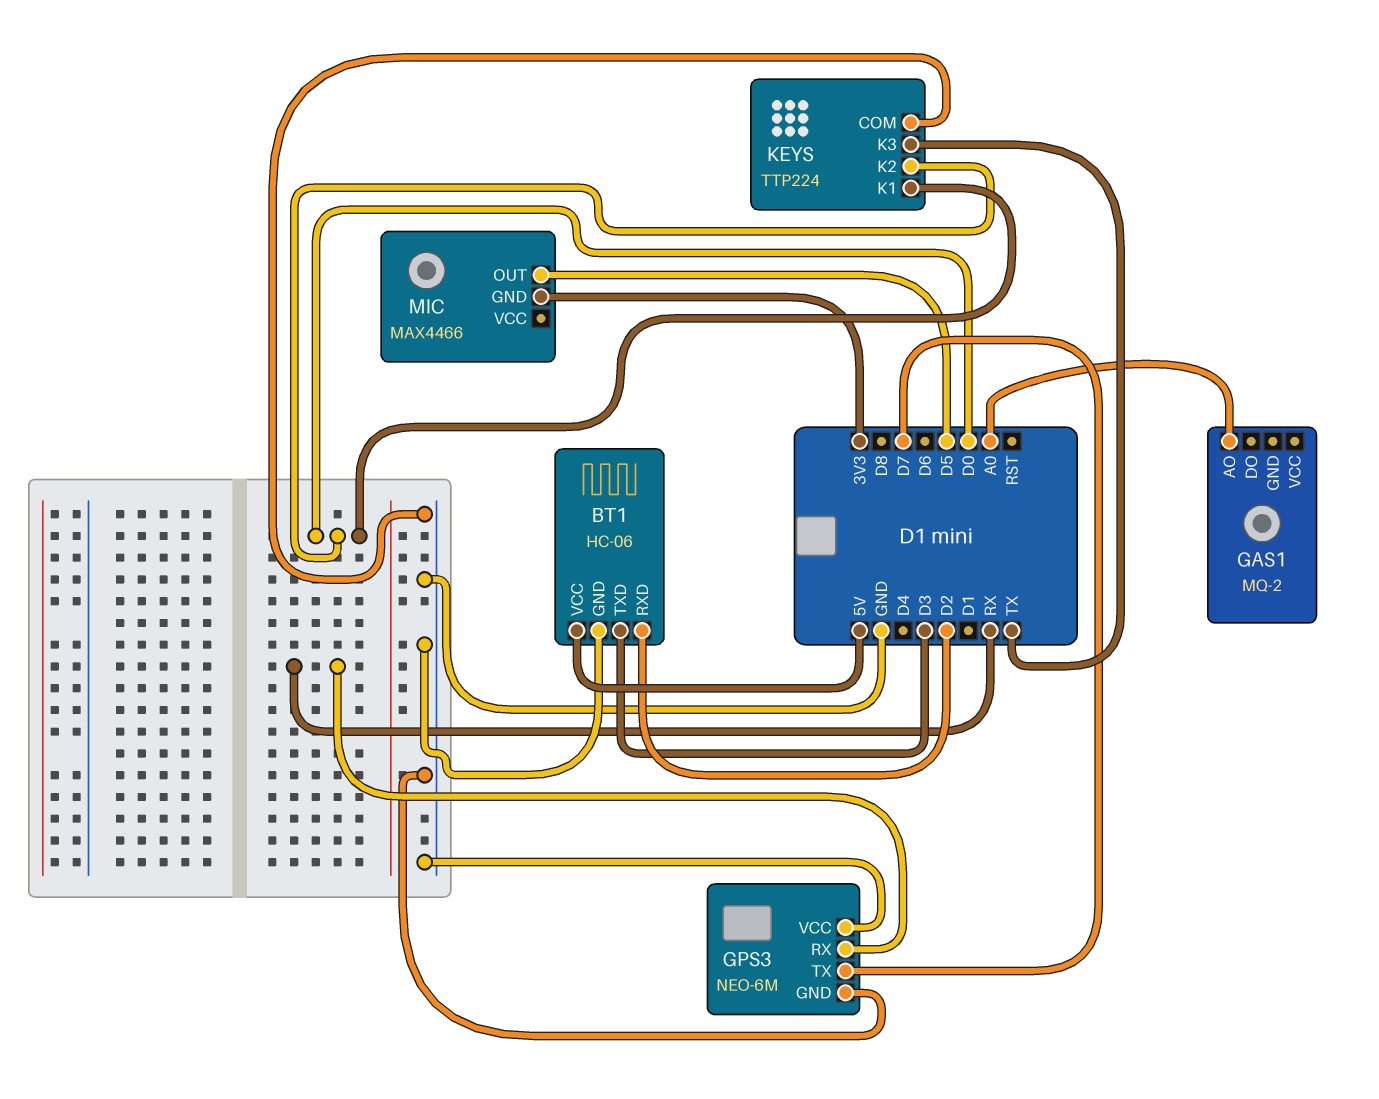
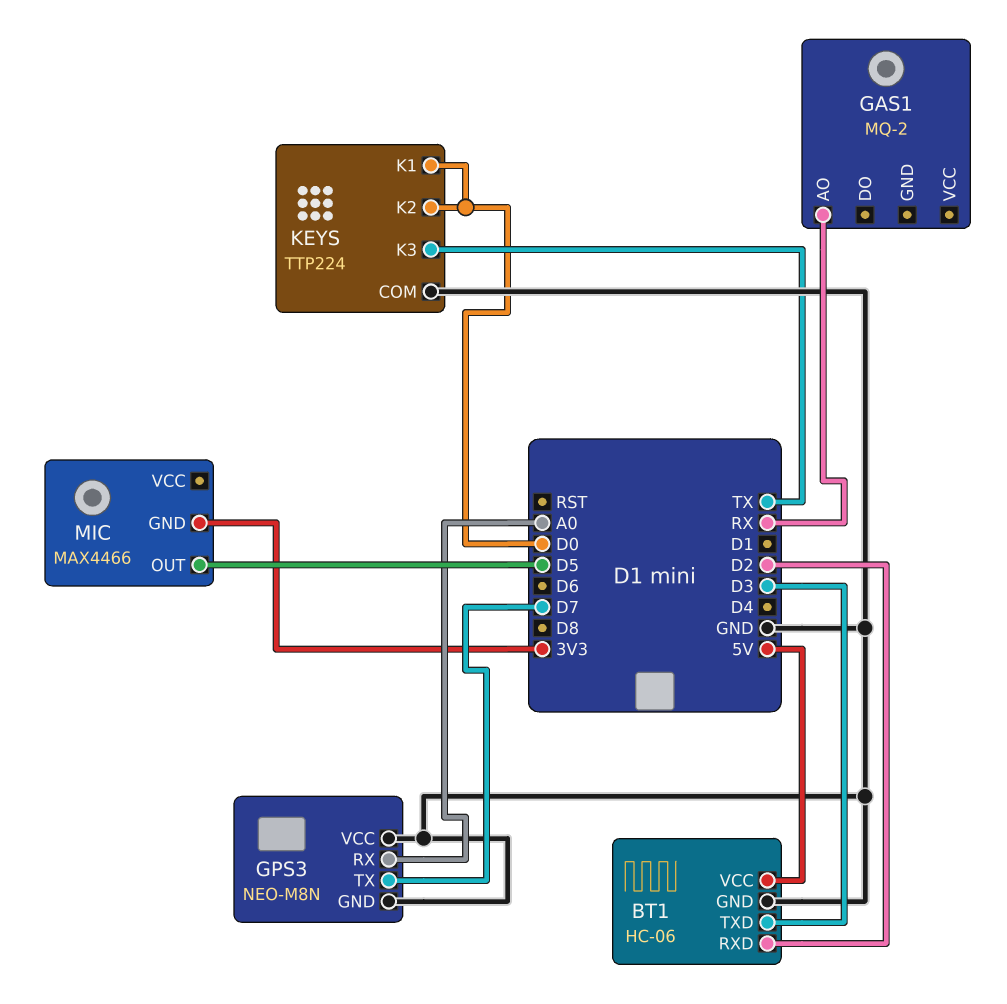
GAS1 pin AO: A0 -> RX
GPS3: NEO-6M -> NEO-M8N
GPS3 pin RX: RX -> A0

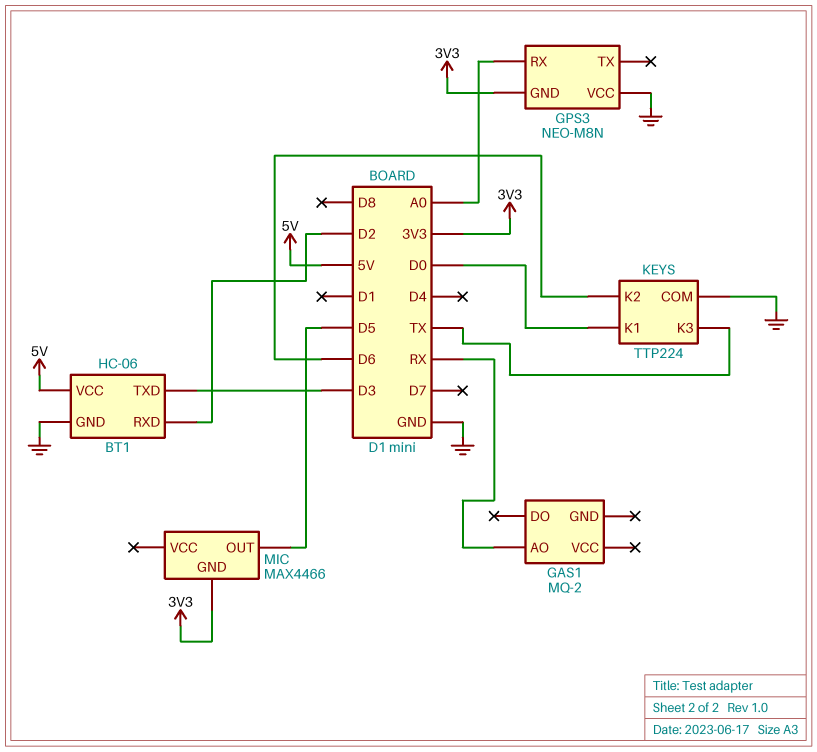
GPS3 pin GND: GND -> 3V3
GPS3 pin TX: D7 -> none
KEYS pin K2: D0 -> D6

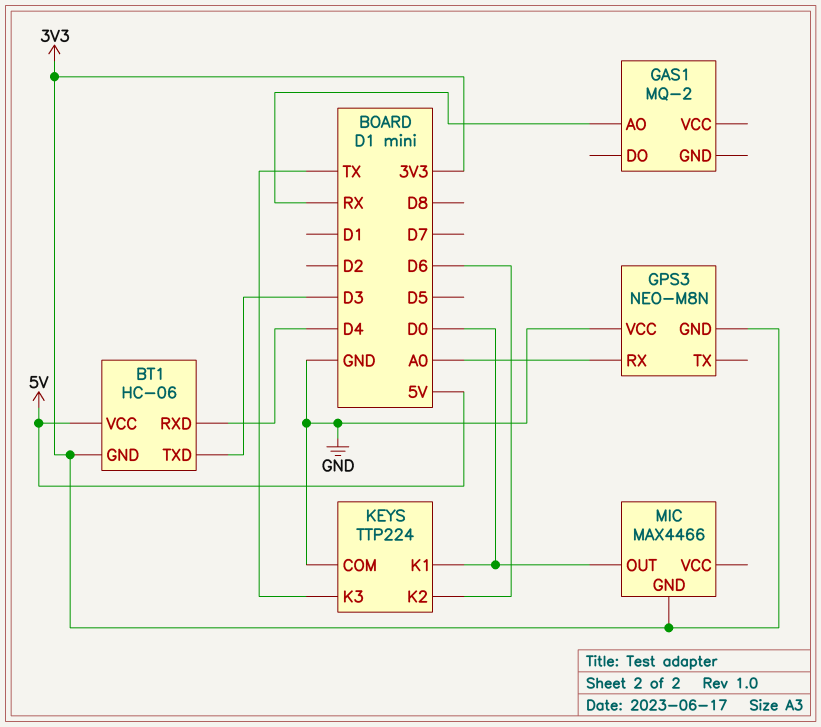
BT1 pin GND: GND -> 3V3
BT1 pin RXD: D2 -> D4
MIC pin OUT: D5 -> D0

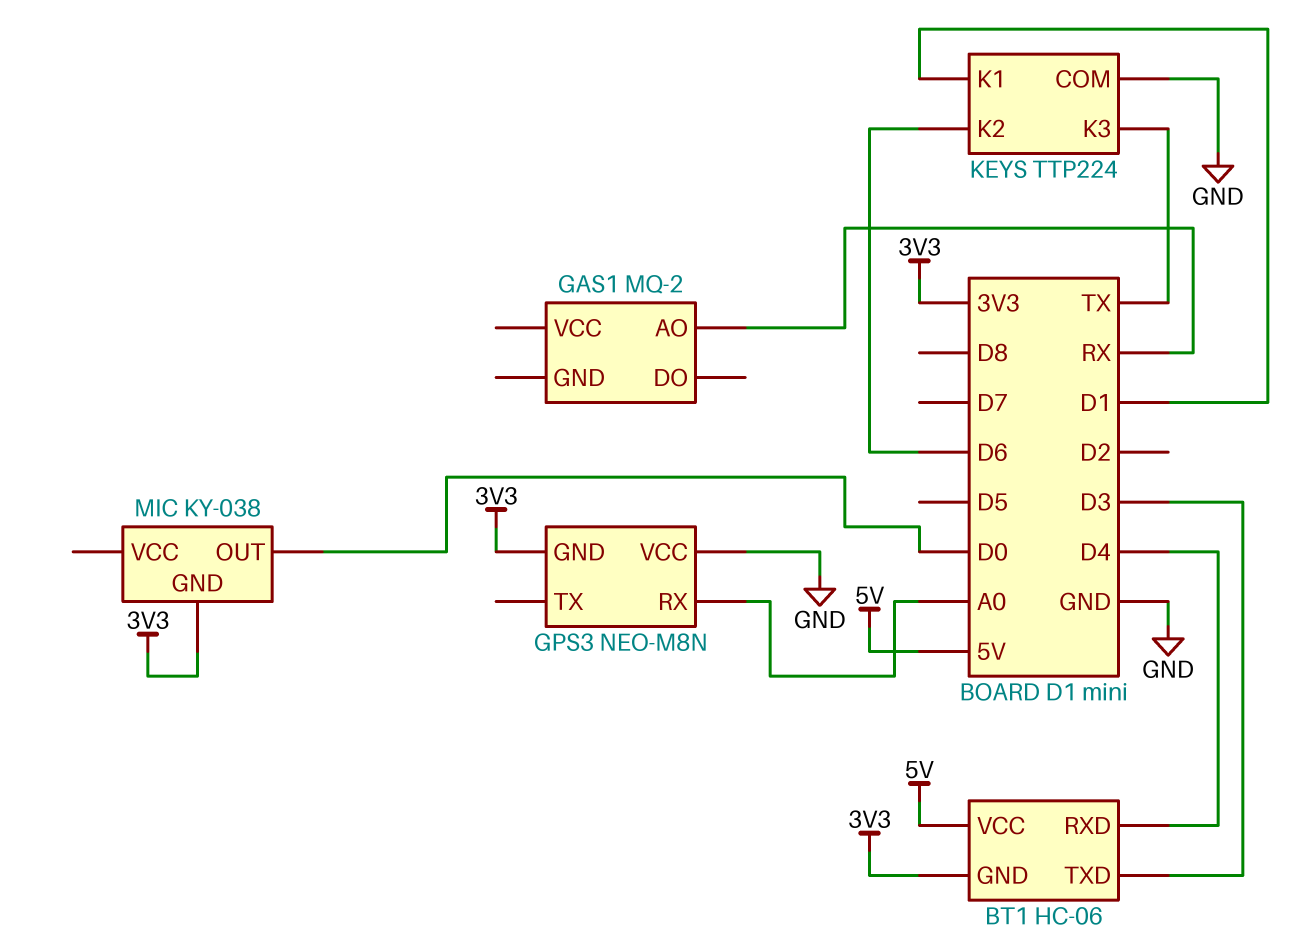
KEYS pin K1: D0 -> D1
MIC: MAX4466 -> KY-038

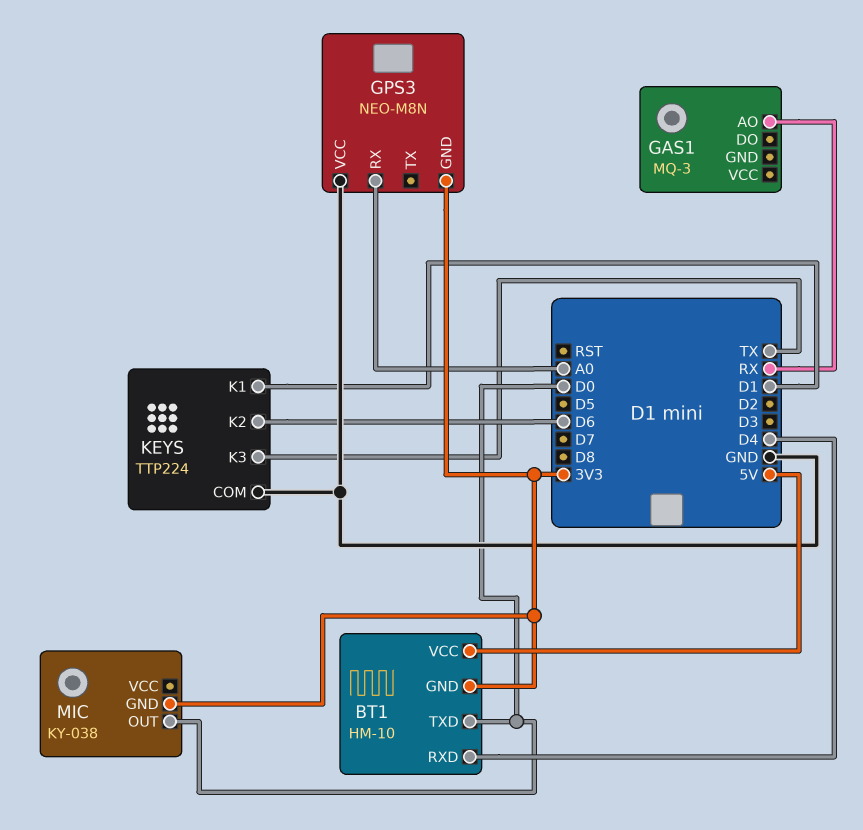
BT1: HC-06 -> HM-10
BT1 pin TXD: D3 -> D0
GAS1: MQ-2 -> MQ-3

